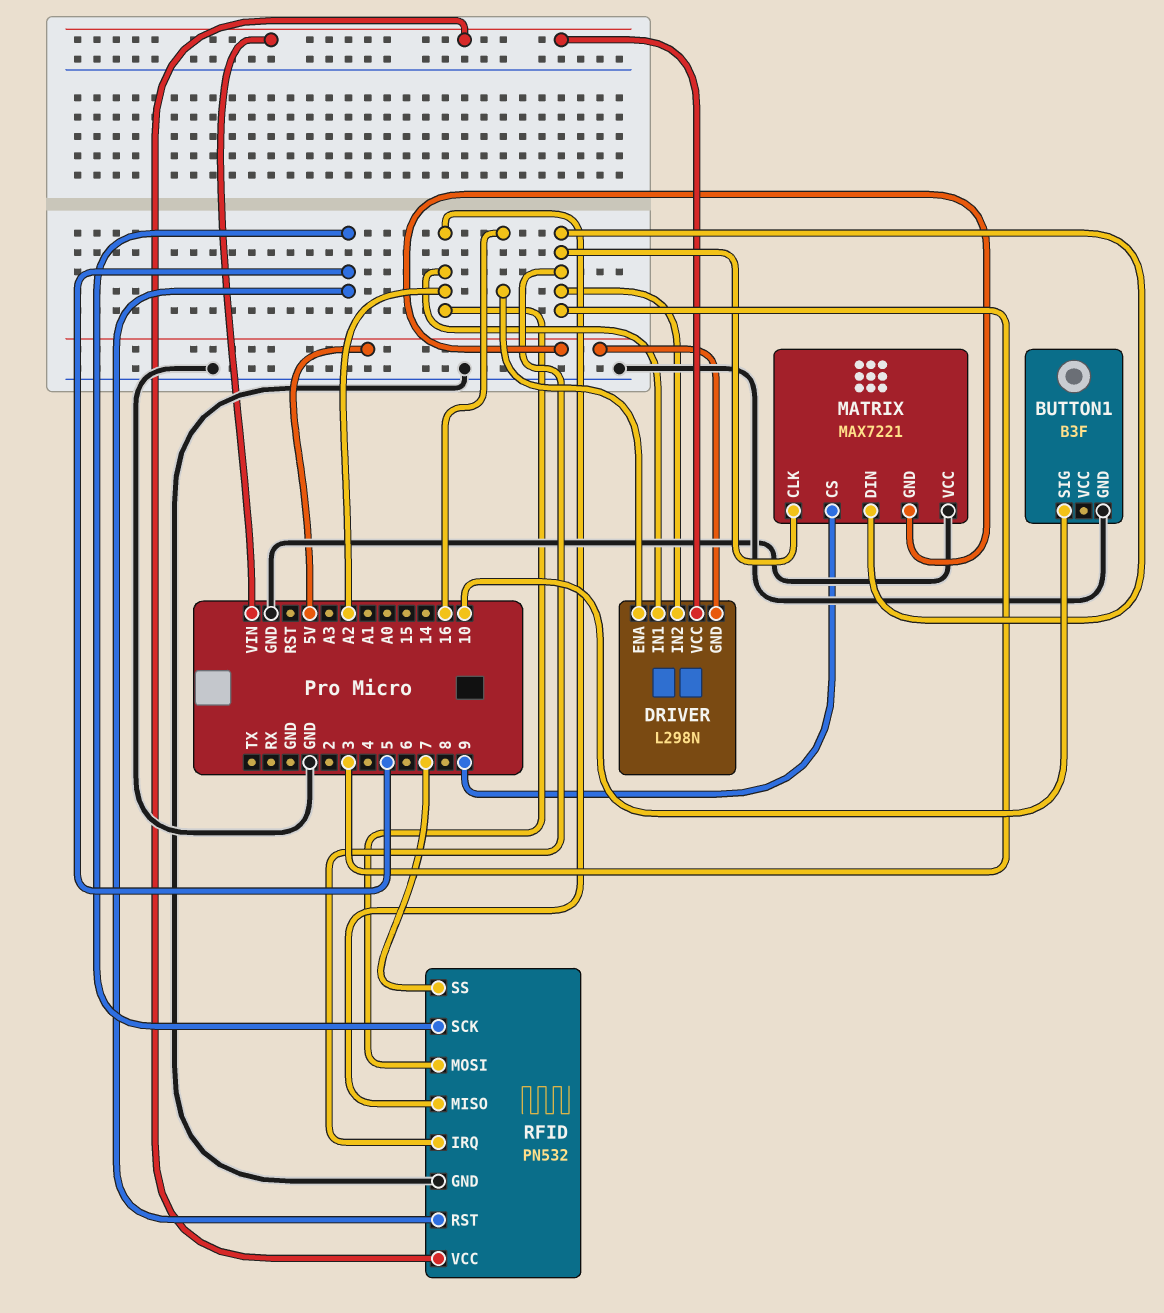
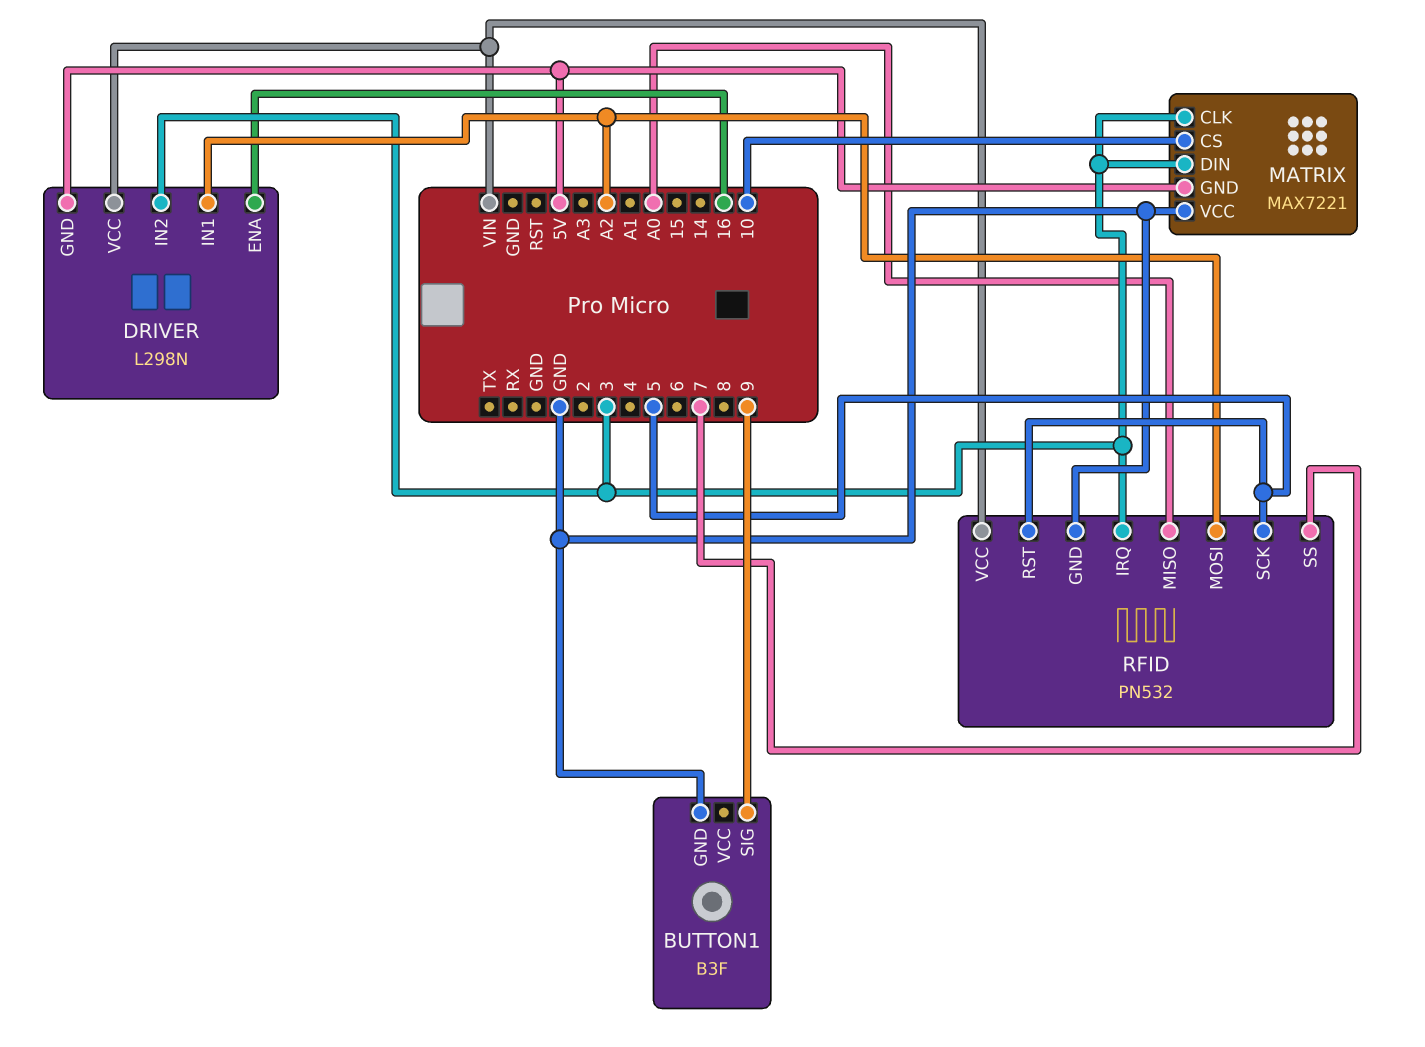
BUTTON1 pin SIG: 10 -> 9
MATRIX pin CS: 9 -> 10
RFID pin MISO: A2 -> A0

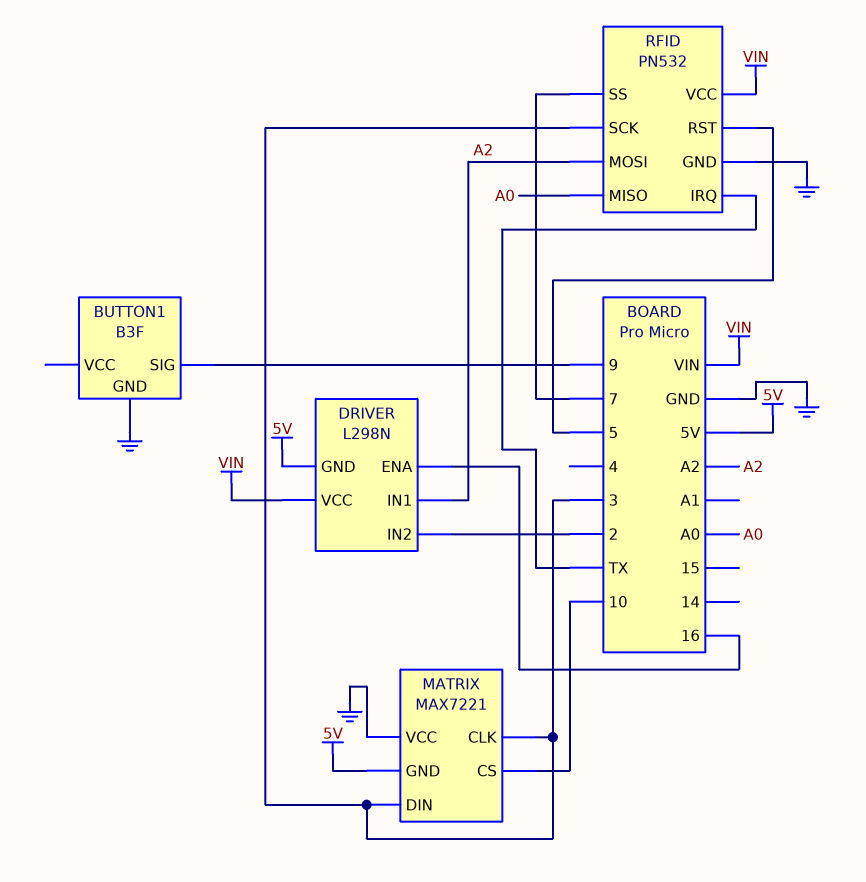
DRIVER pin IN2: 3 -> 2
RFID pin IRQ: 3 -> TX
RFID pin SCK: 5 -> 3

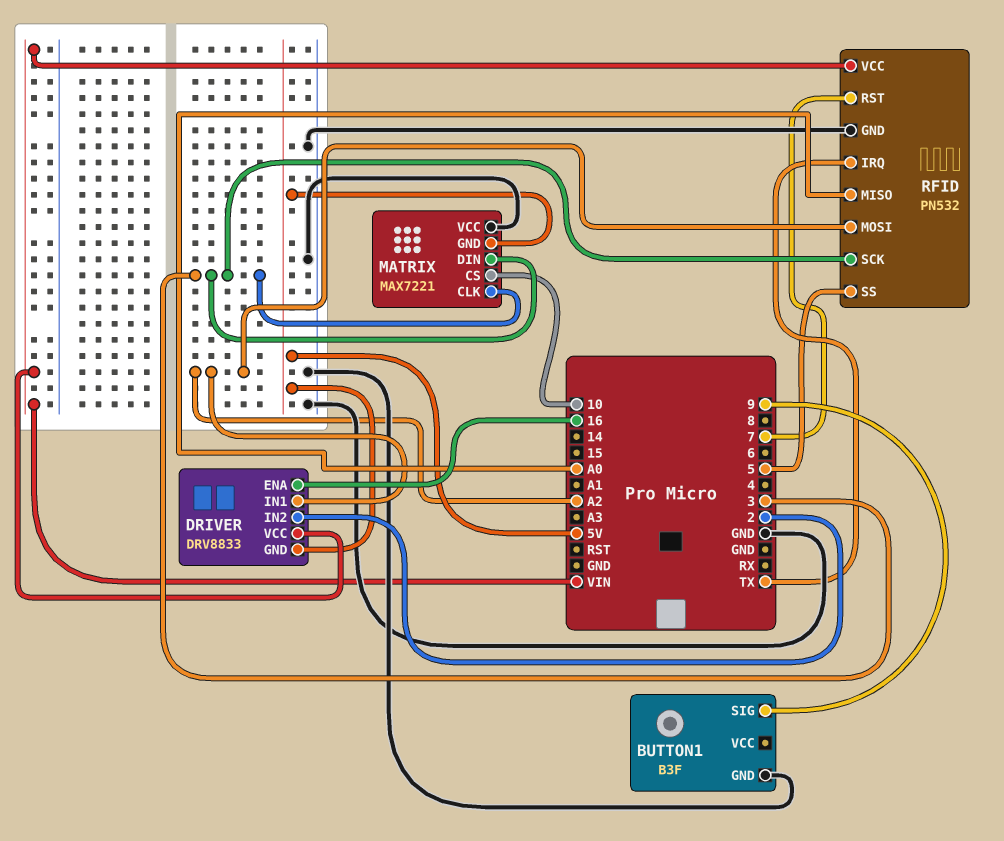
DRIVER: L298N -> DRV8833
RFID pin RST: 5 -> 7
RFID pin SS: 7 -> 5

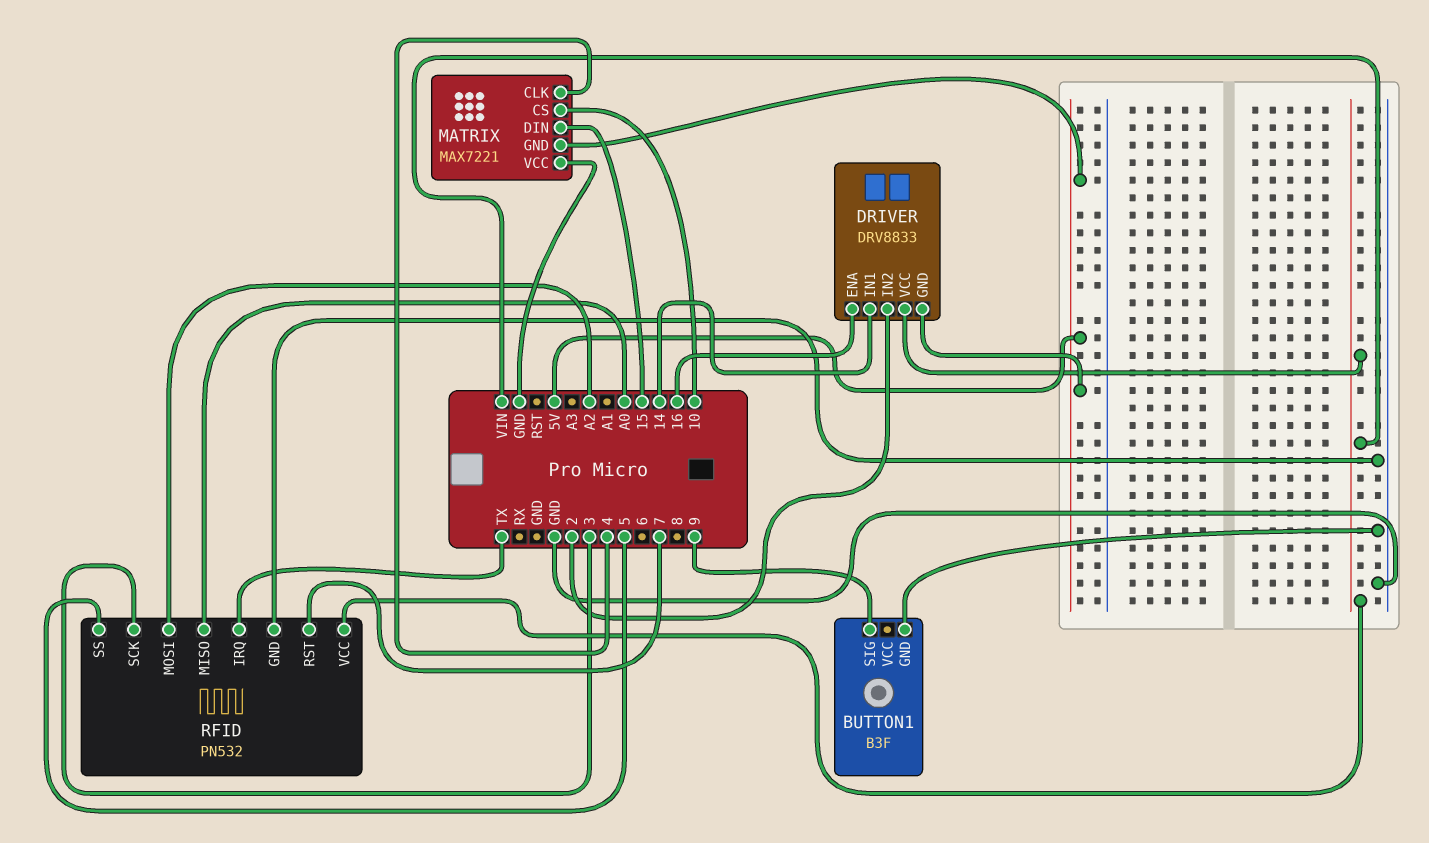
DRIVER pin IN1: A2 -> 14
MATRIX pin CLK: 3 -> 4
MATRIX pin DIN: 3 -> 15

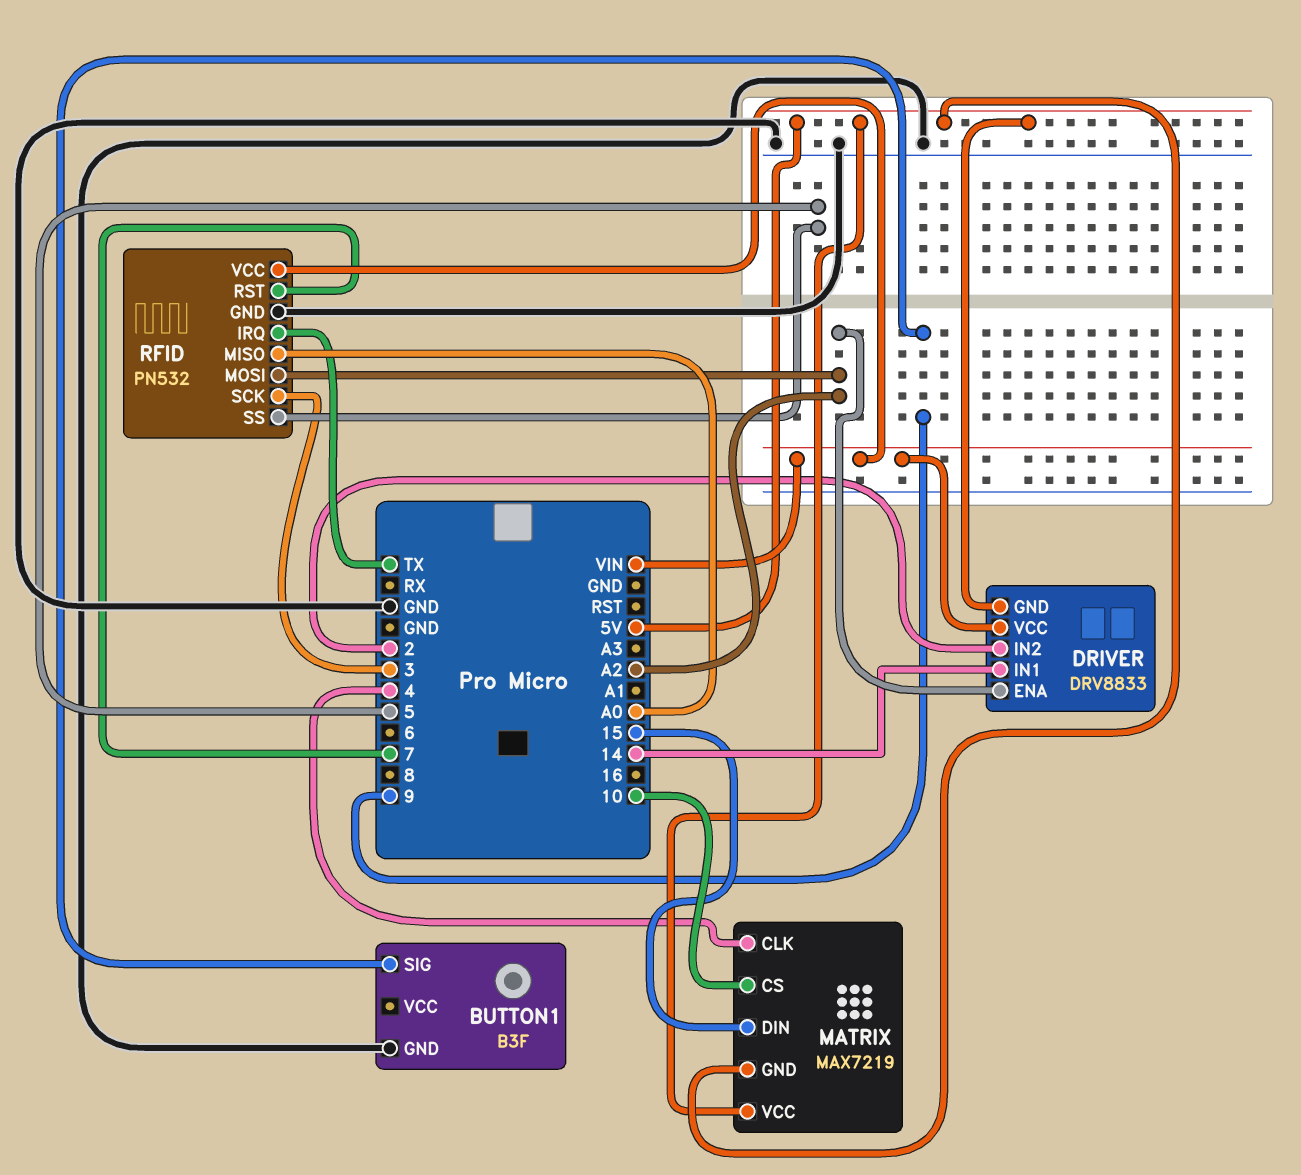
DRIVER pin ENA: 16 -> A2
MATRIX: MAX7221 -> MAX7219
MATRIX pin VCC: GND -> 5V

